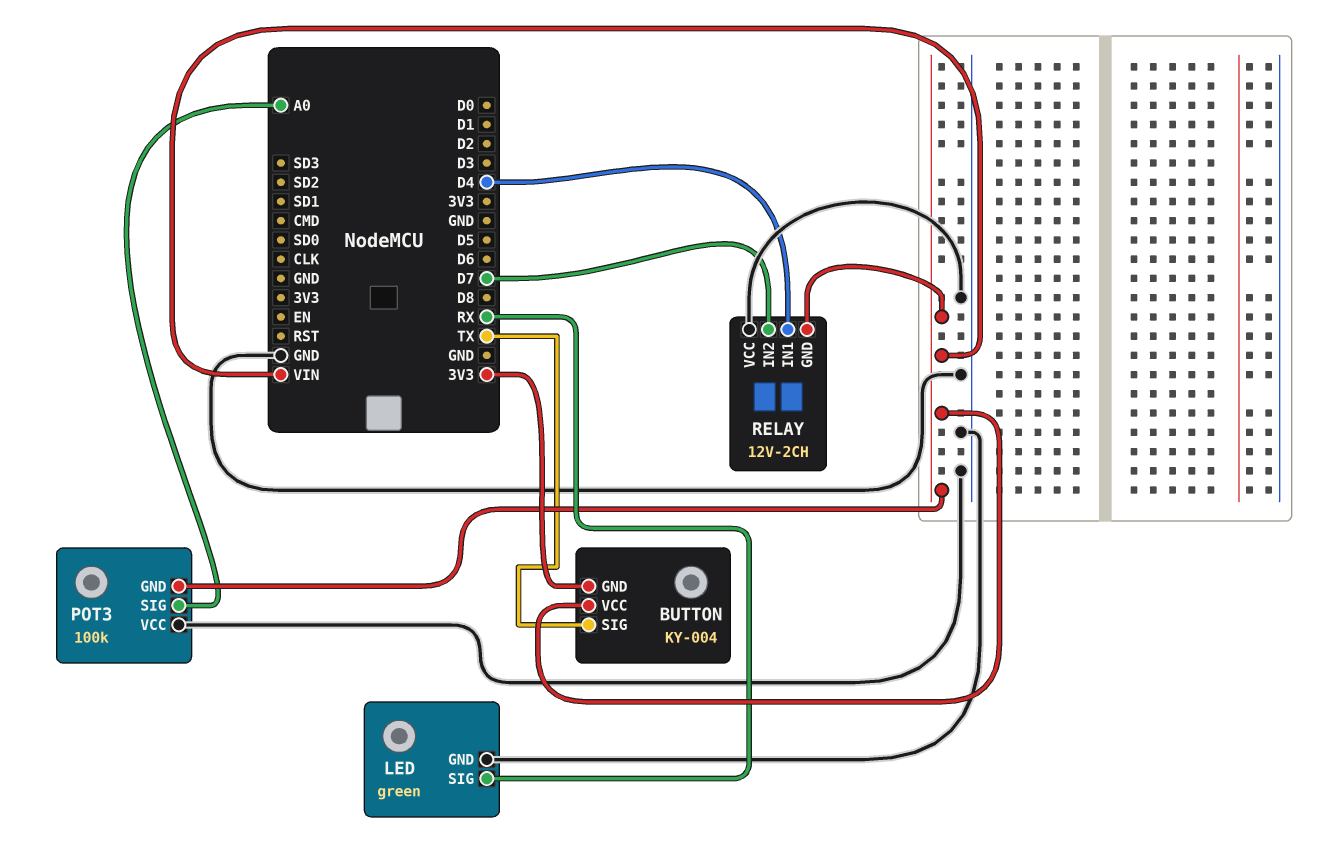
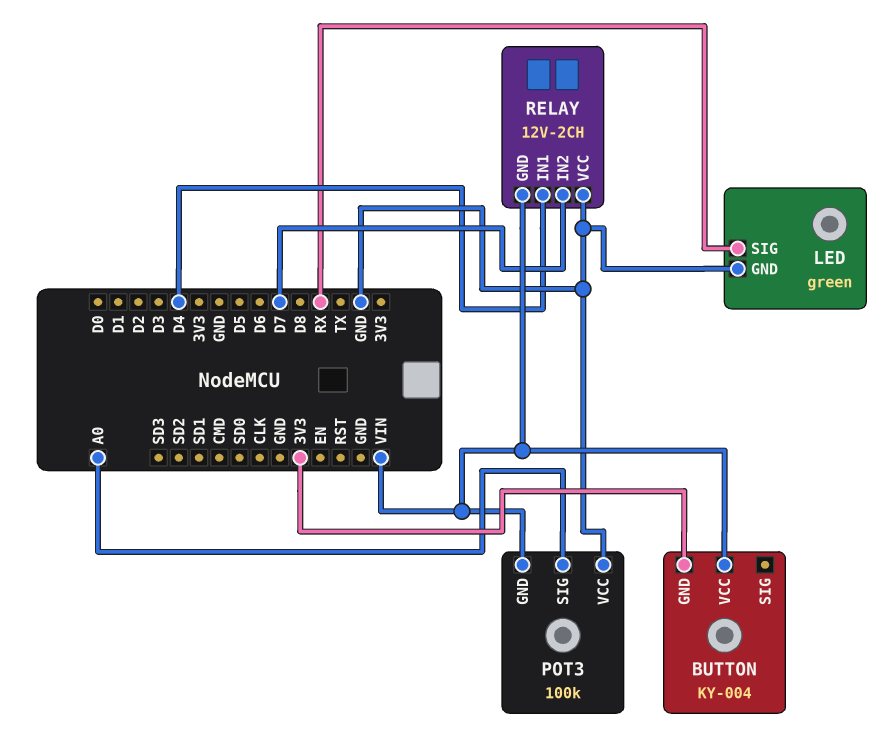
BUTTON pin SIG: TX -> none

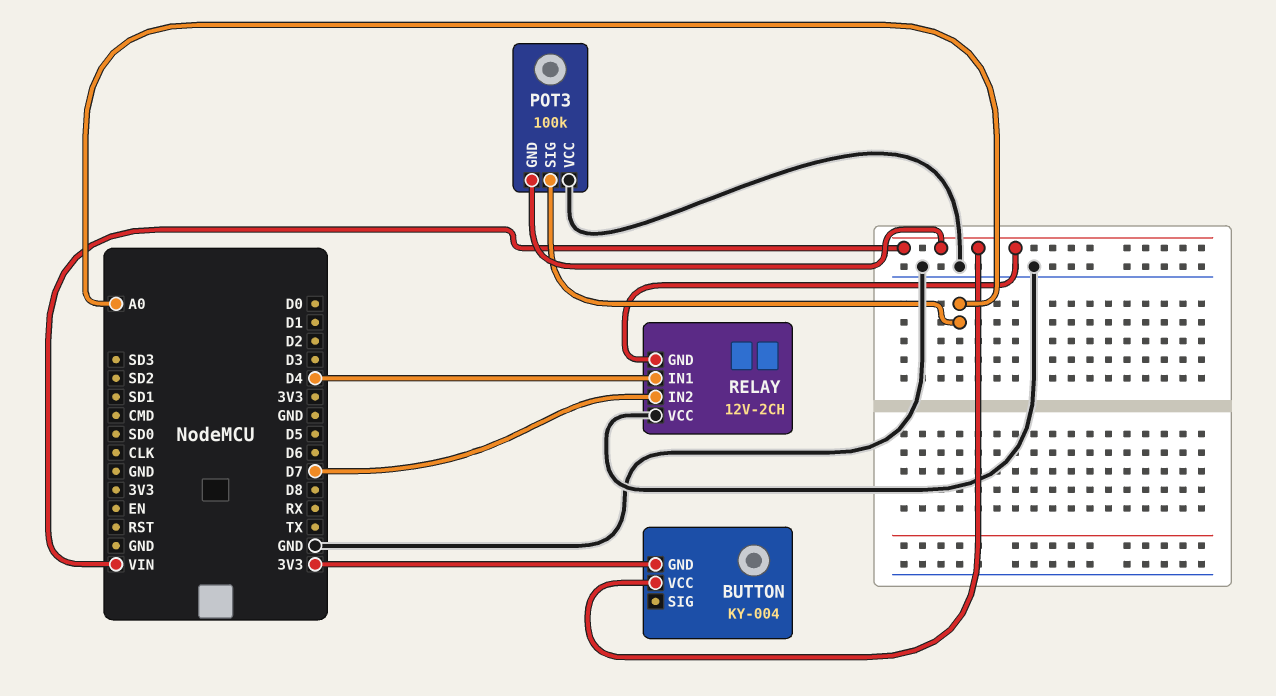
LED: green -> none
LED pin GND: GND -> none
LED pin SIG: RX -> none

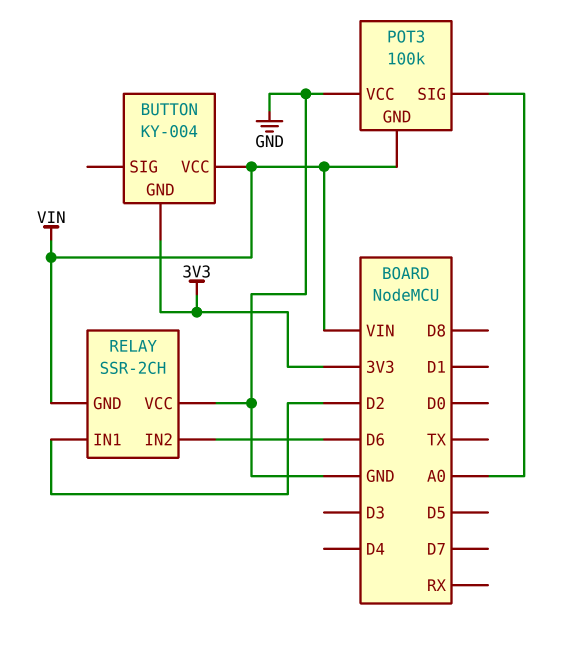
RELAY: 12V-2CH -> SSR-2CH
RELAY pin IN1: D4 -> D2
RELAY pin IN2: D7 -> D6

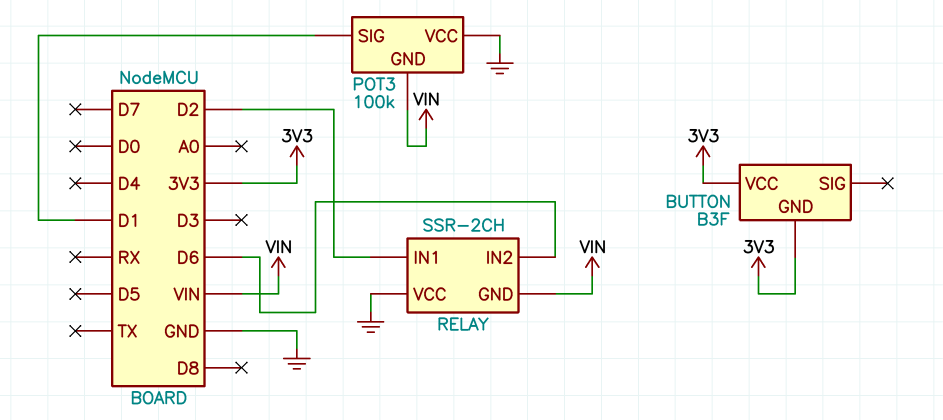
BUTTON: KY-004 -> B3F
BUTTON pin VCC: VIN -> 3V3
POT3 pin SIG: A0 -> D1

